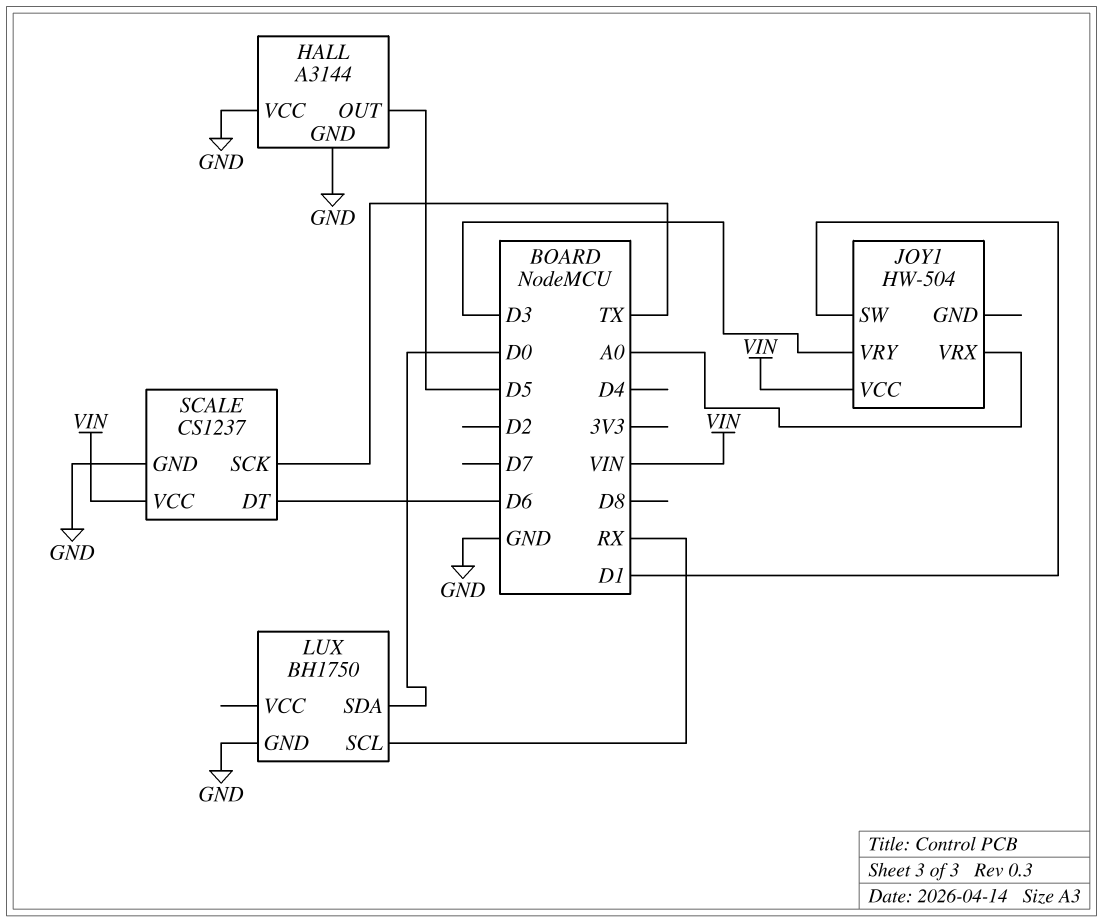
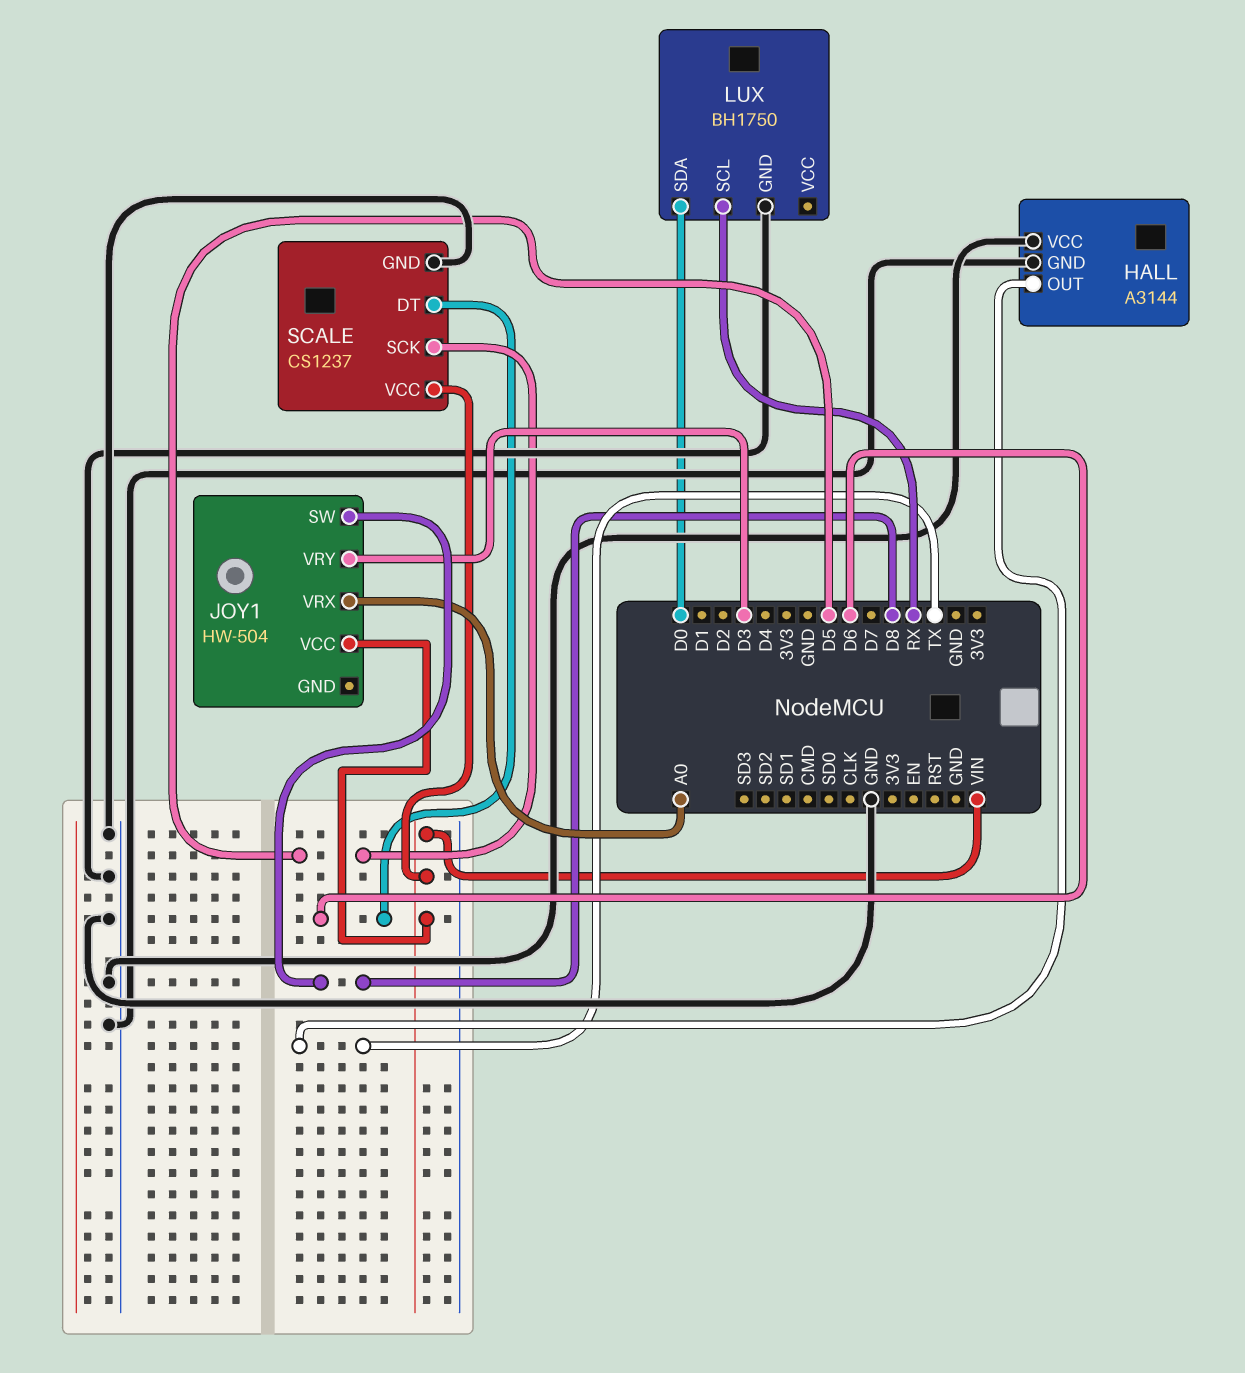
HALL pin OUT: D5 -> TX
JOY1 pin SW: D1 -> D8
SCALE pin SCK: TX -> D5

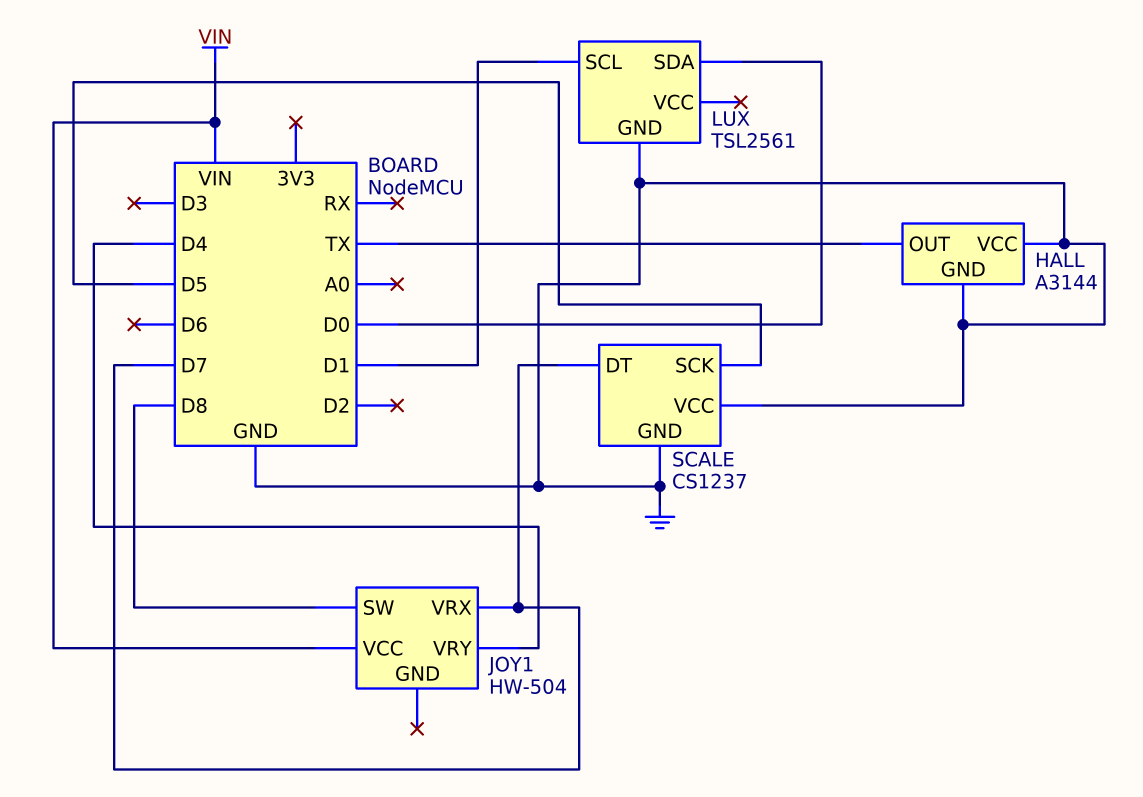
JOY1 pin VRX: A0 -> D7
JOY1 pin VRY: D3 -> D4
LUX: BH1750 -> TSL2561
LUX pin SCL: RX -> D1
SCALE pin DT: D6 -> D7
SCALE pin VCC: VIN -> GND

